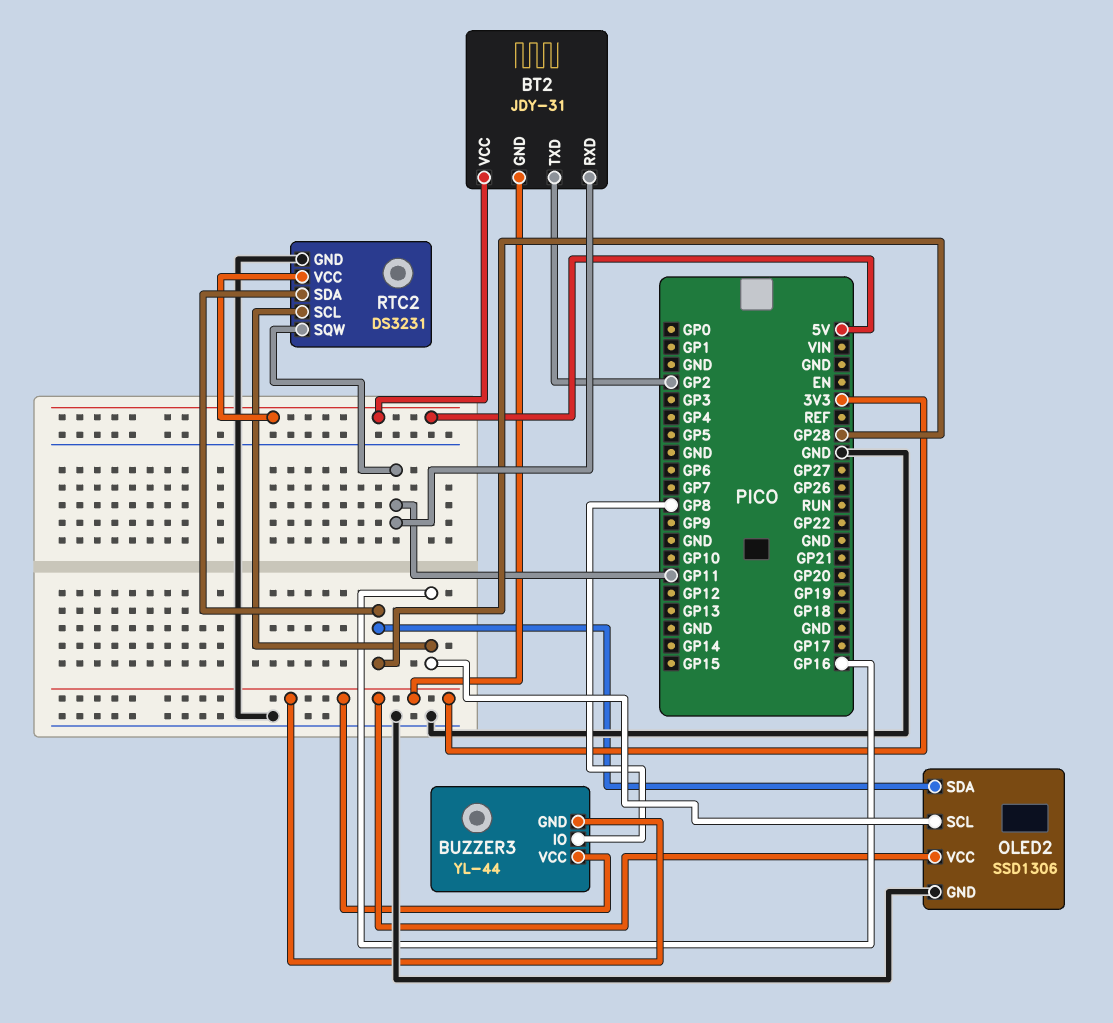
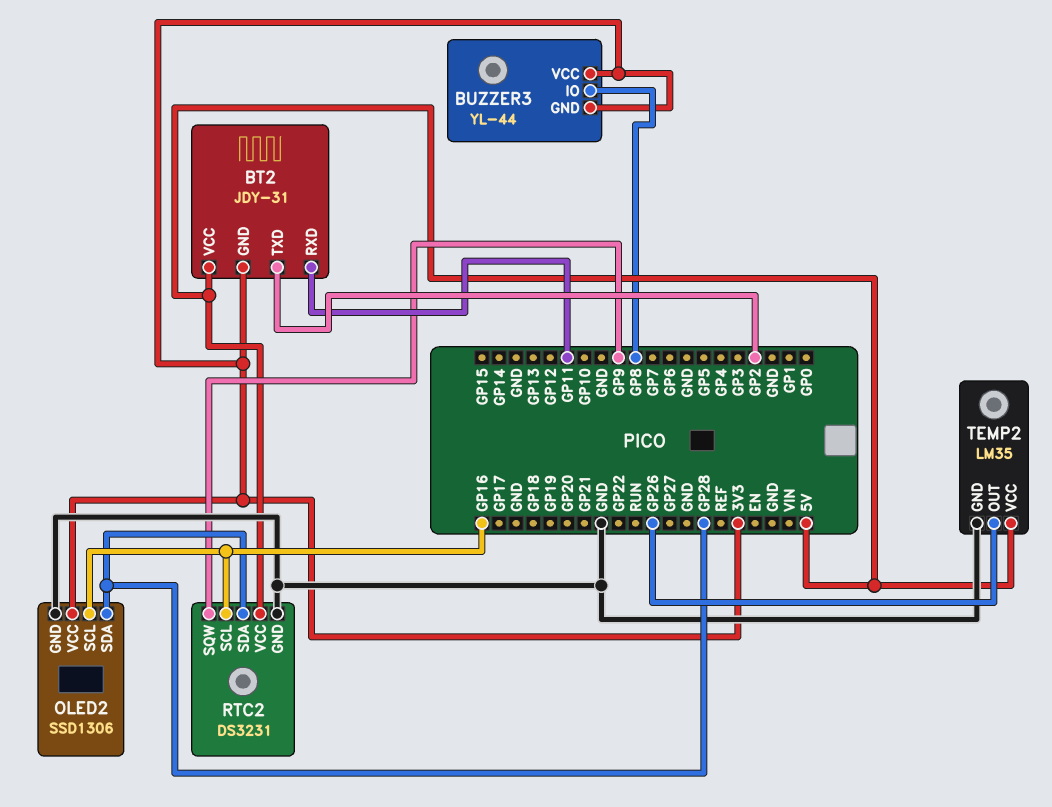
RTC2 pin SQW: GP11 -> GP9
TEMP2: none -> LM35
TEMP2 pin GND: none -> GND
TEMP2 pin OUT: none -> GP26
TEMP2 pin VCC: none -> 5V

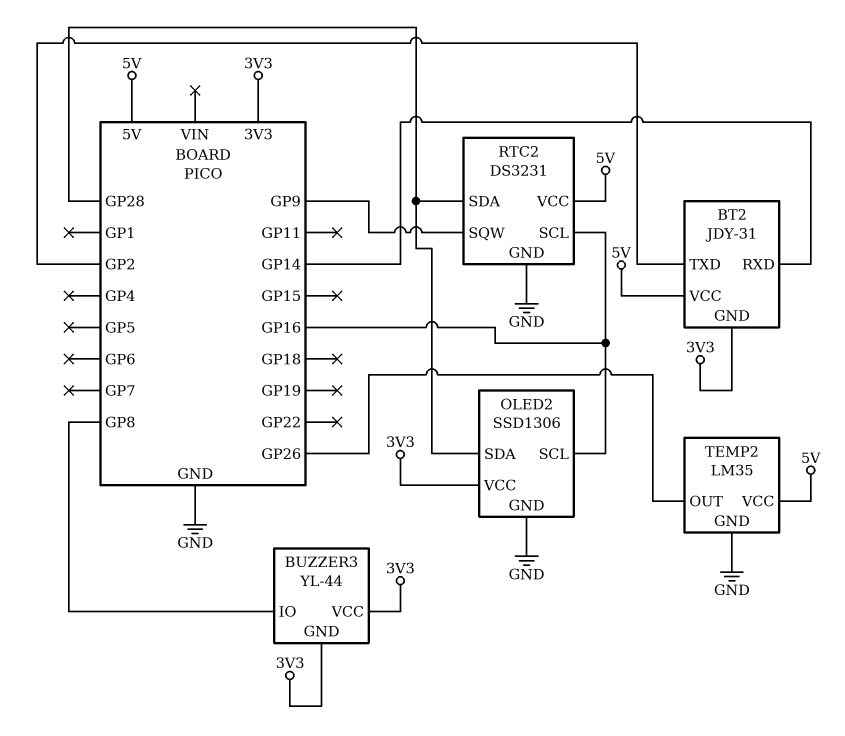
BT2 pin RXD: GP11 -> GP14

